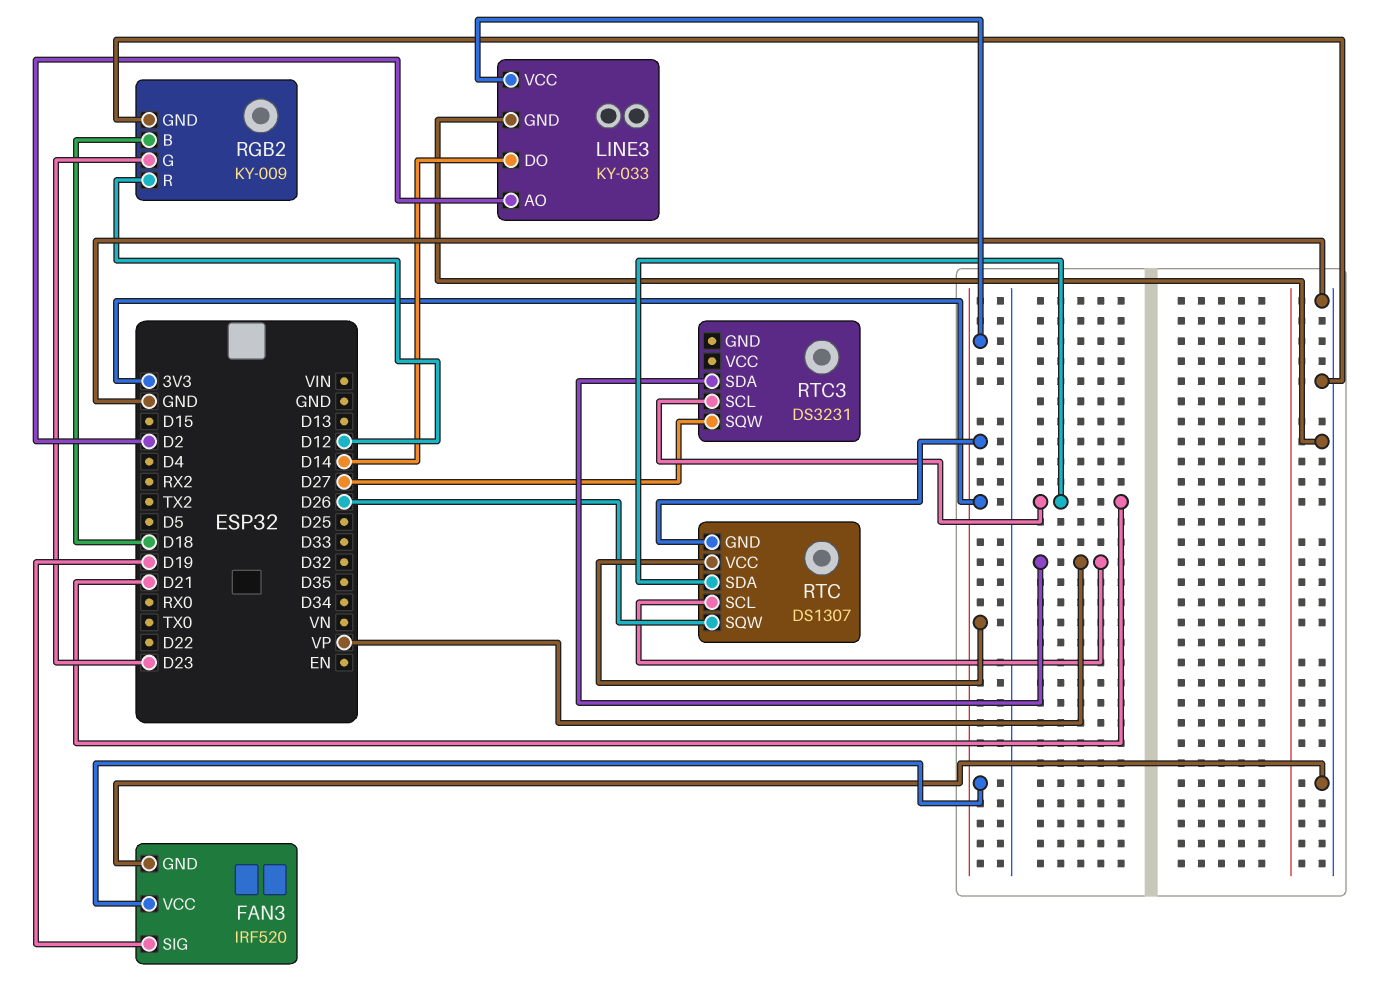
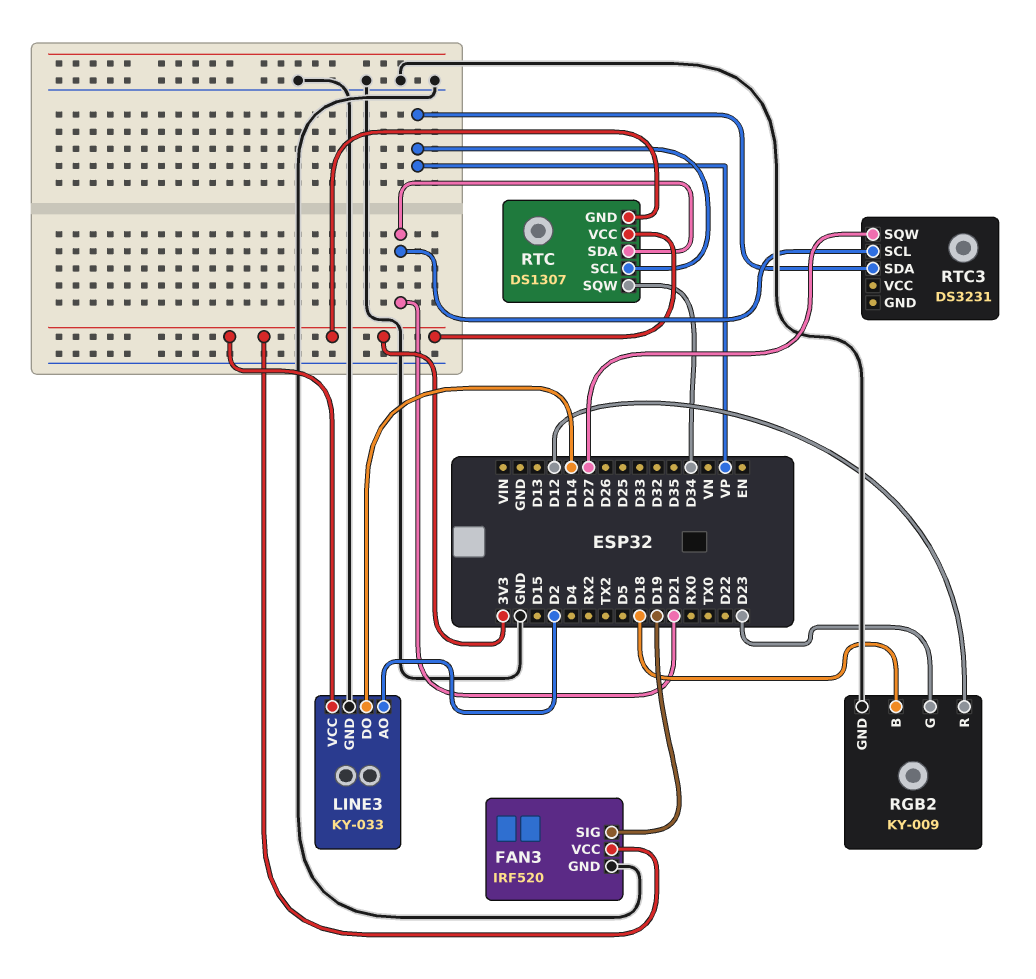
RTC pin SQW: D26 -> D34

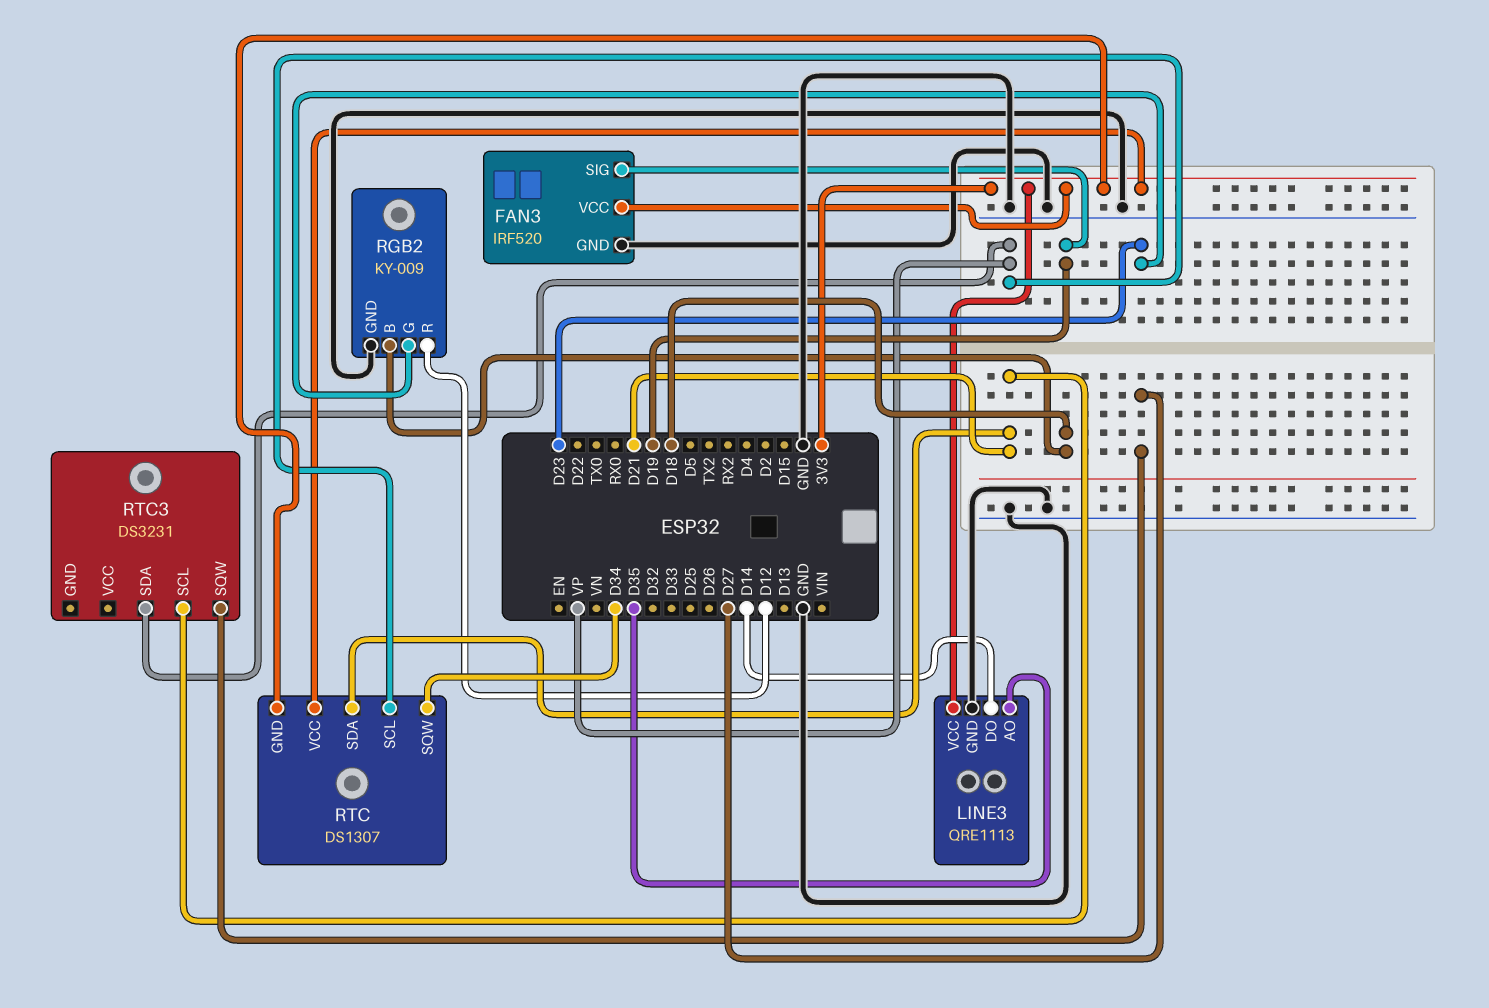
LINE3: KY-033 -> QRE1113
LINE3 pin AO: D2 -> D35

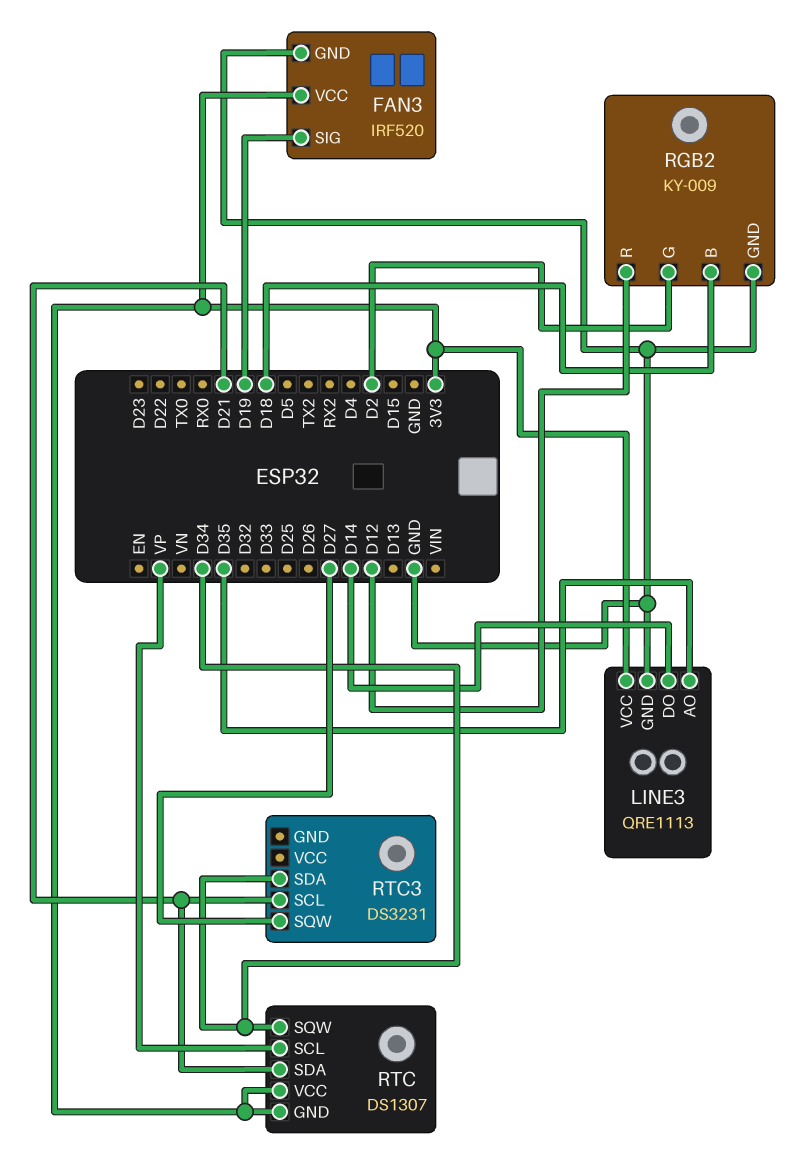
RGB2 pin G: D23 -> D2
RTC3 pin SDA: VP -> D34

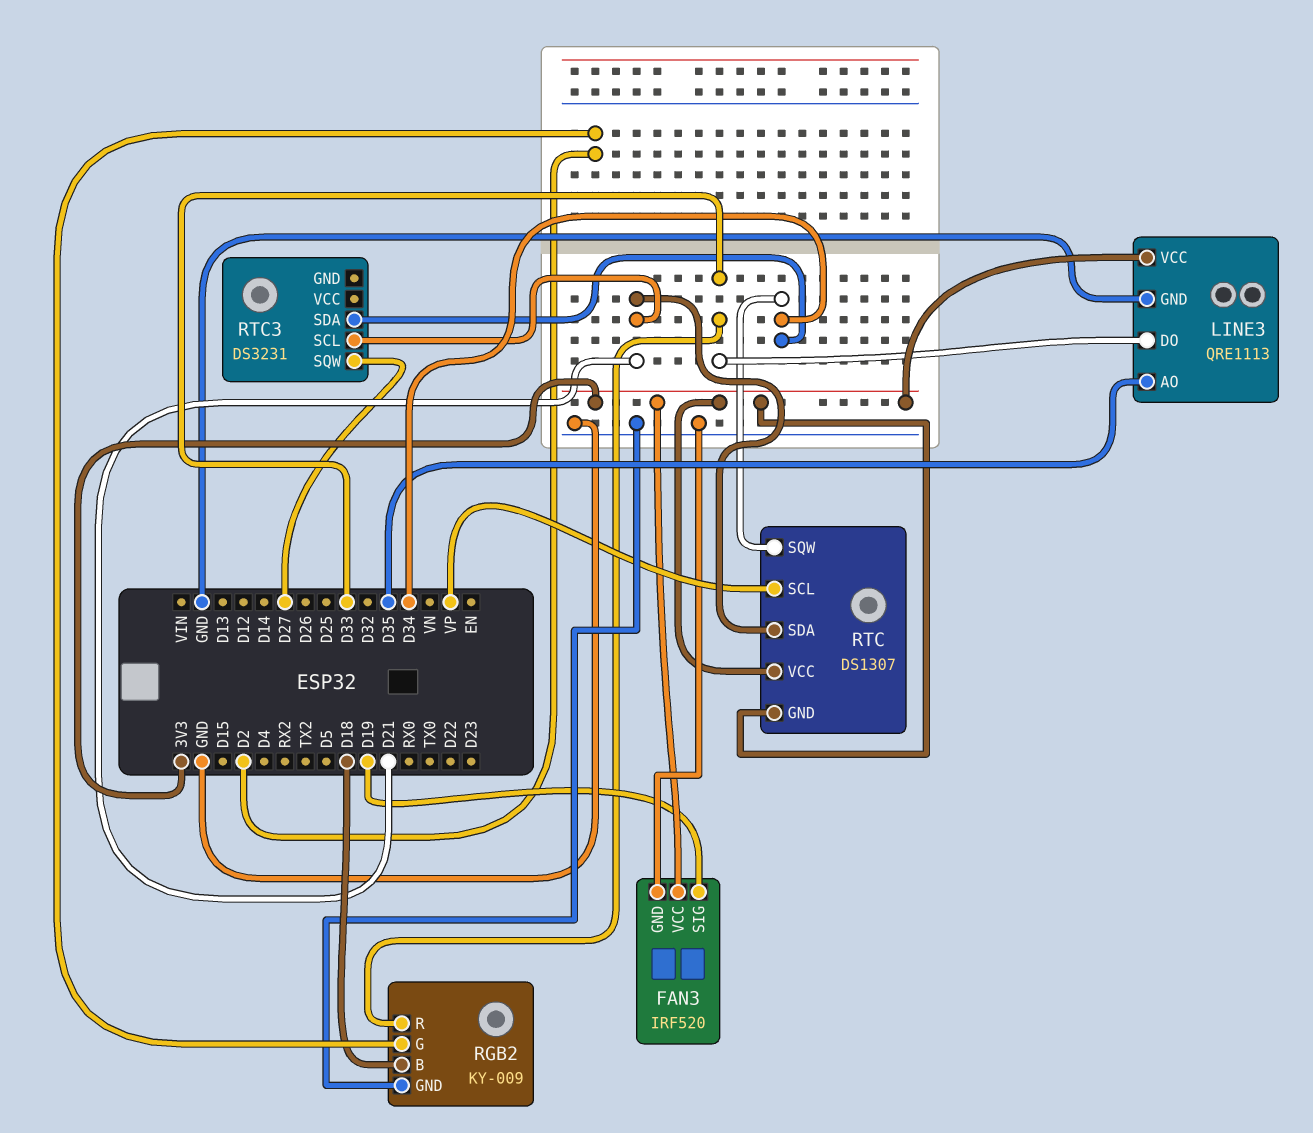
LINE3 pin DO: D14 -> D33
RGB2 pin R: D12 -> D33

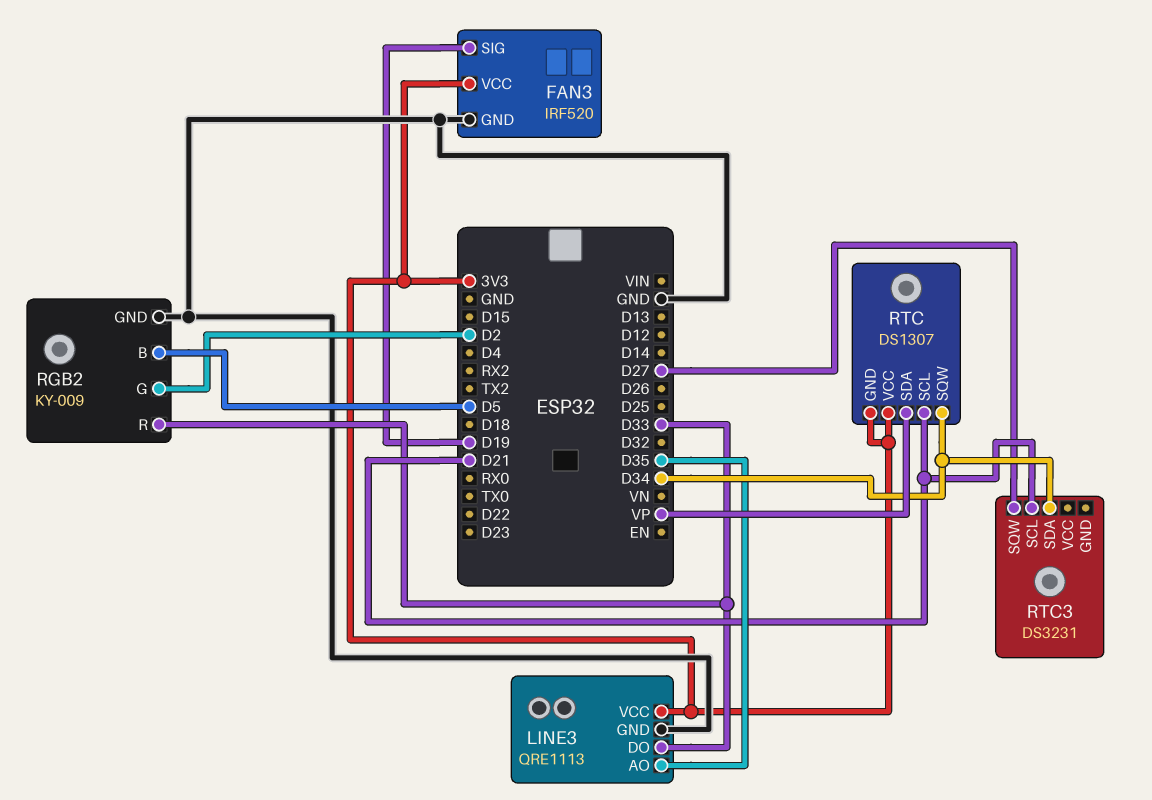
RGB2 pin B: D18 -> D5
RTC pin SCL: VP -> D21
RTC pin SDA: D21 -> VP

